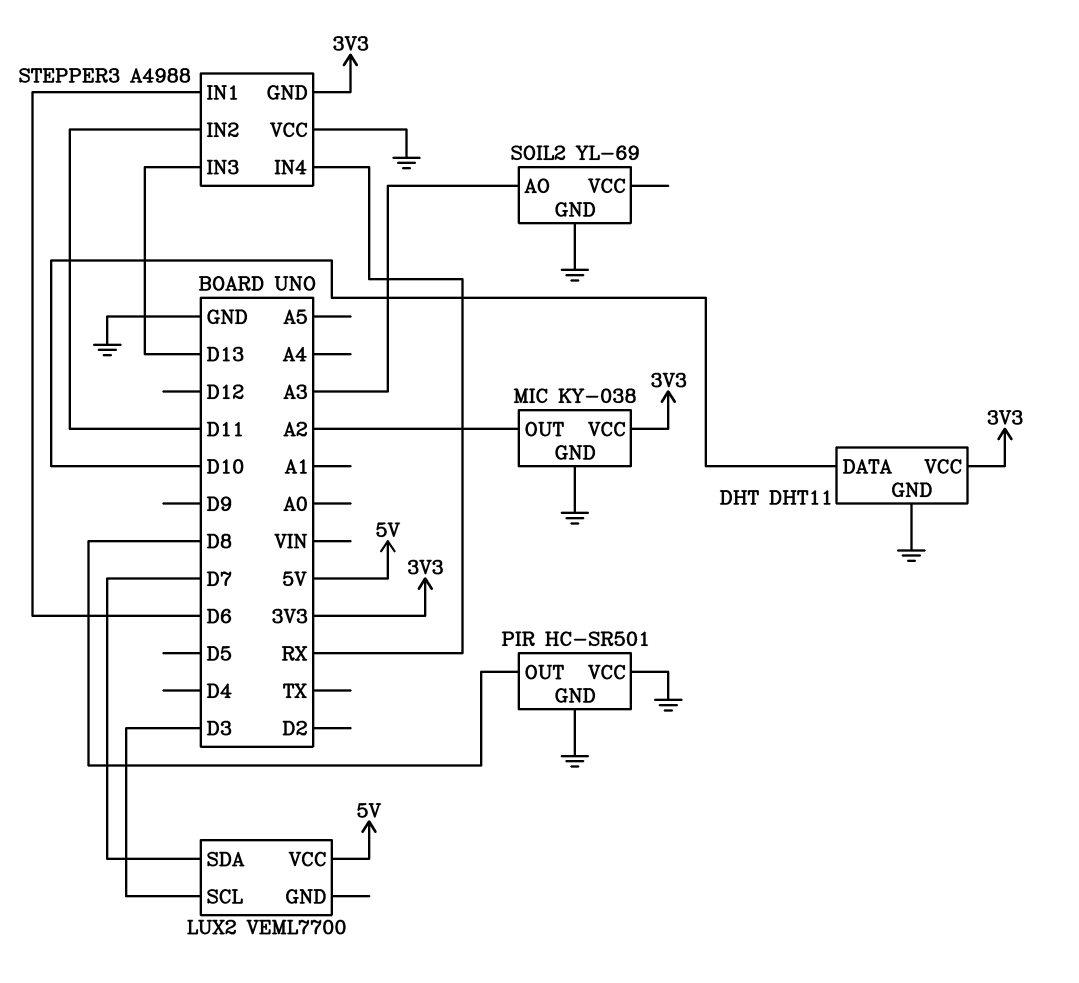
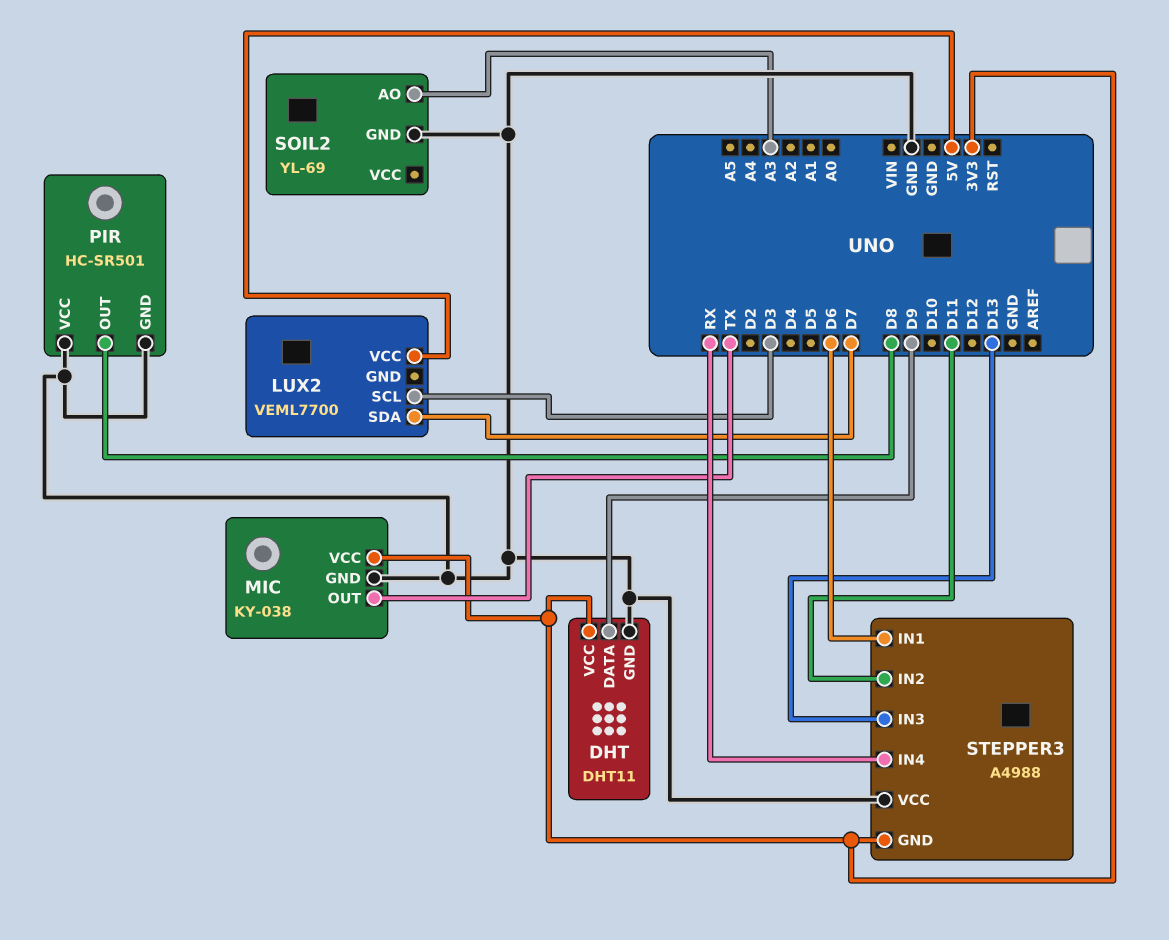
DHT pin DATA: D10 -> D9
MIC pin OUT: A2 -> TX

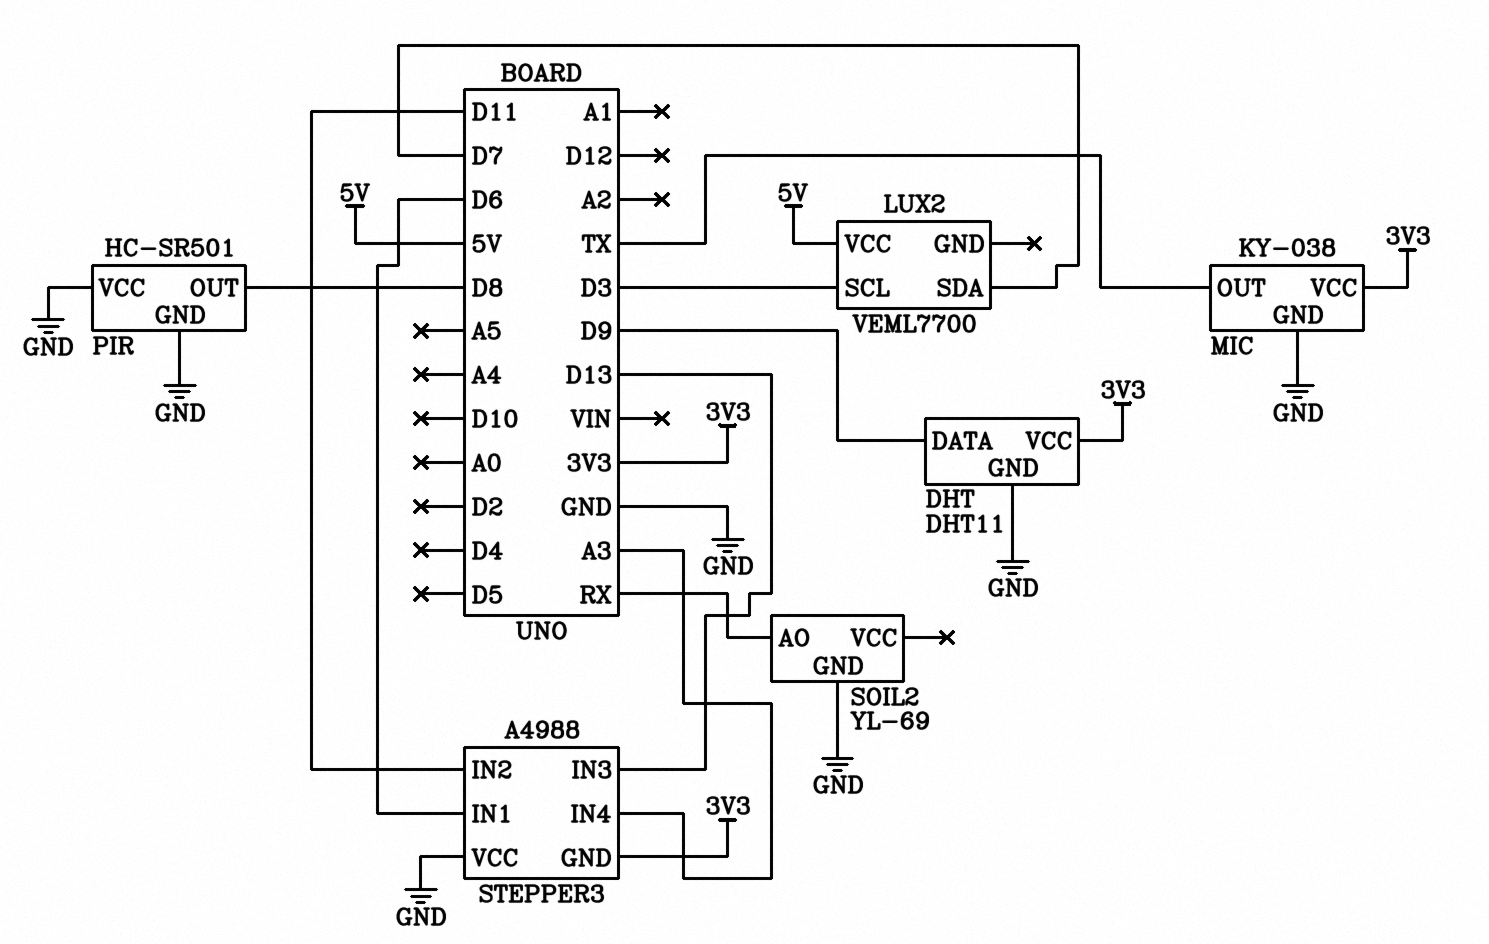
SOIL2 pin AO: A3 -> RX
STEPPER3 pin IN4: RX -> A3

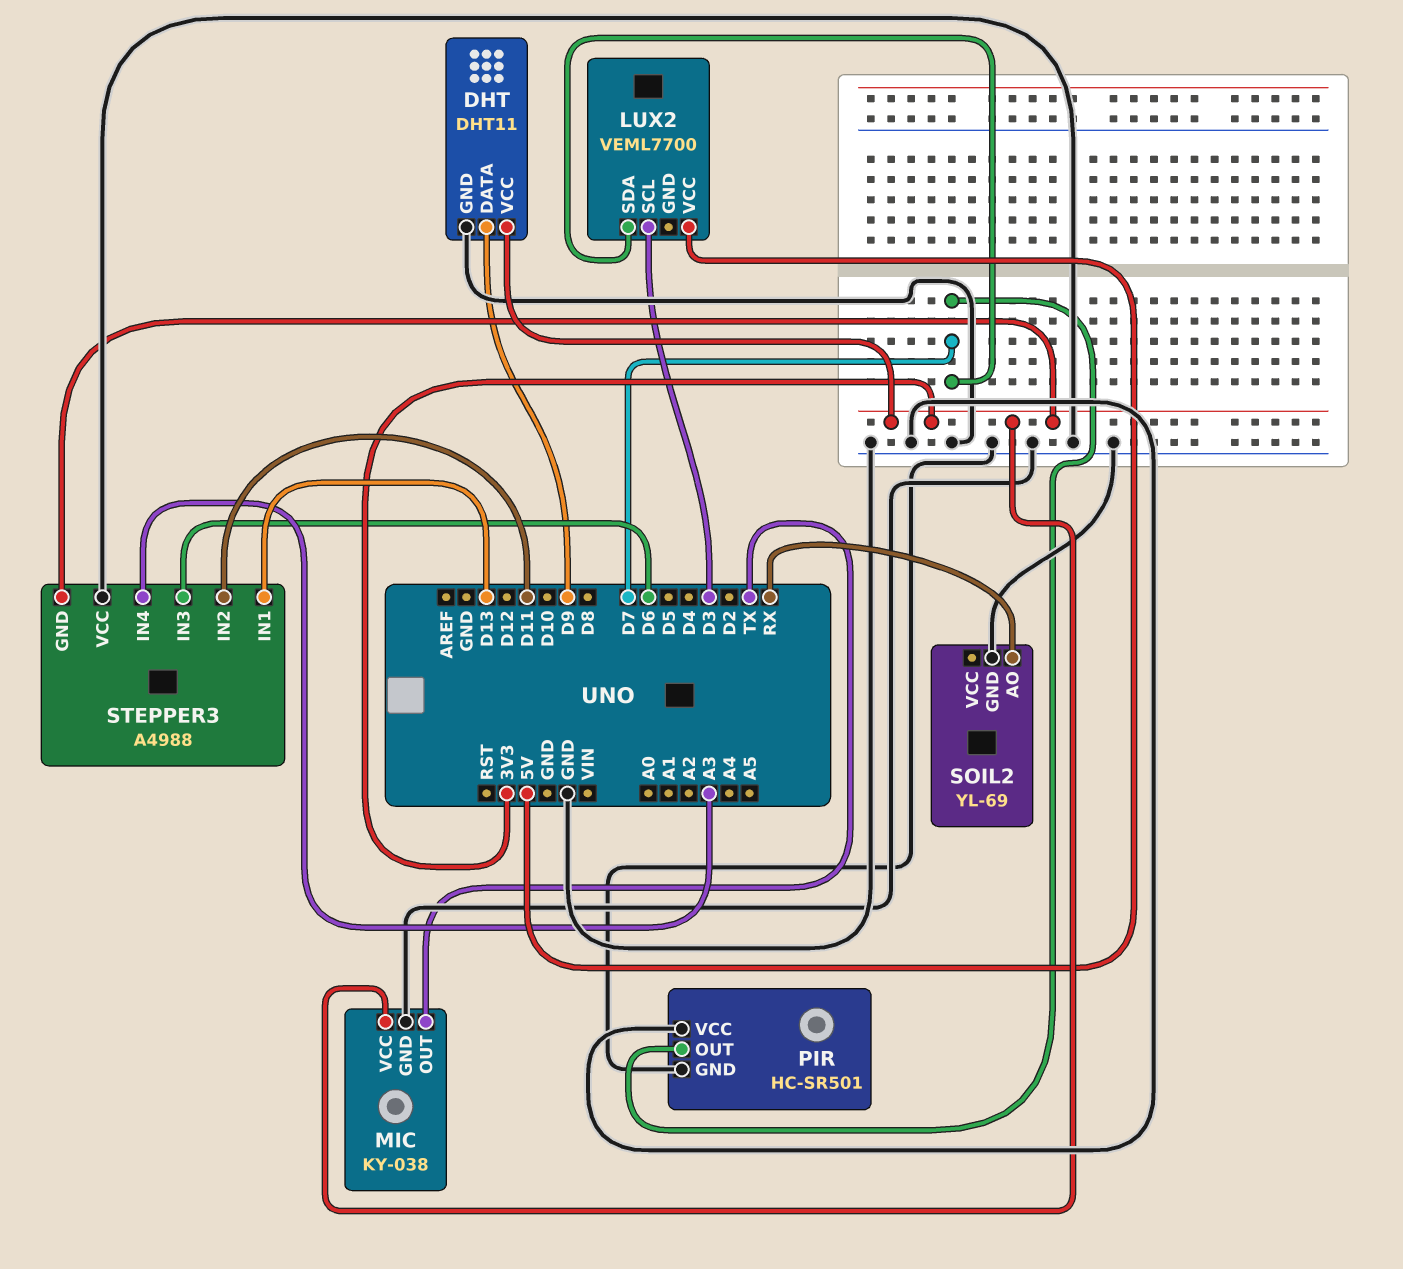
PIR pin OUT: D8 -> D7
STEPPER3 pin IN1: D6 -> D13
STEPPER3 pin IN3: D13 -> D6

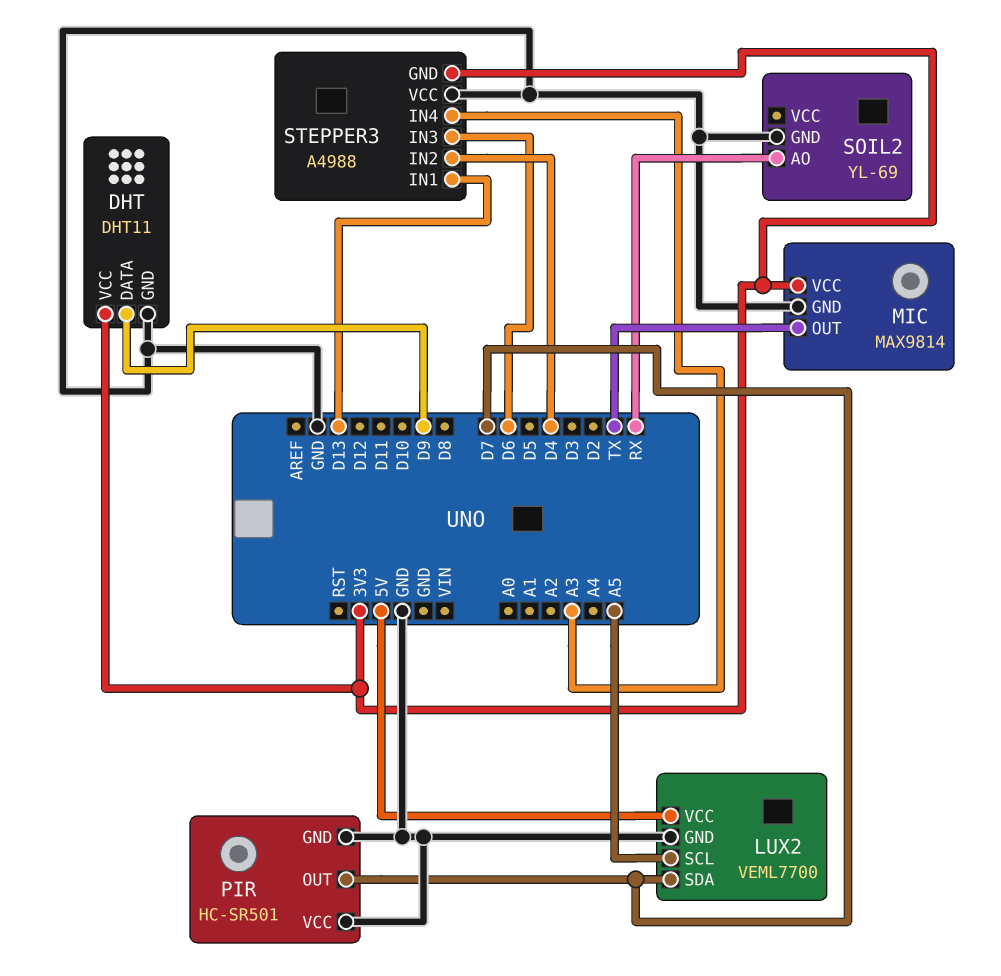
LUX2 pin GND: none -> GND
LUX2 pin SCL: D3 -> A5
MIC: KY-038 -> MAX9814
STEPPER3 pin IN2: D11 -> D4

